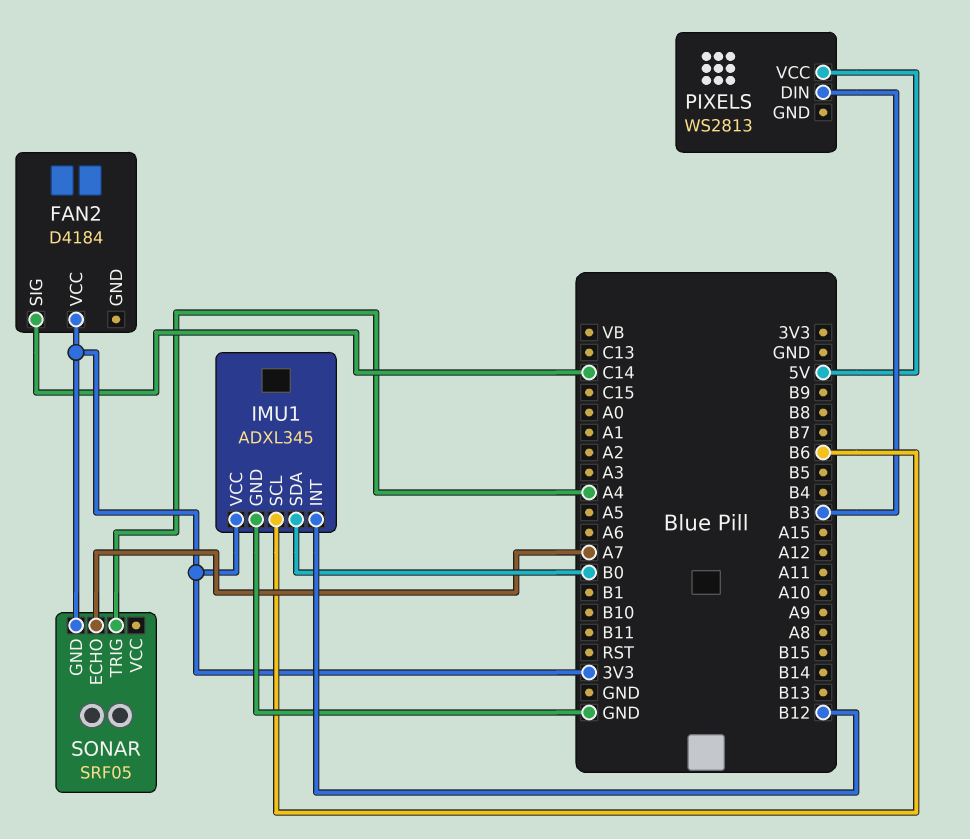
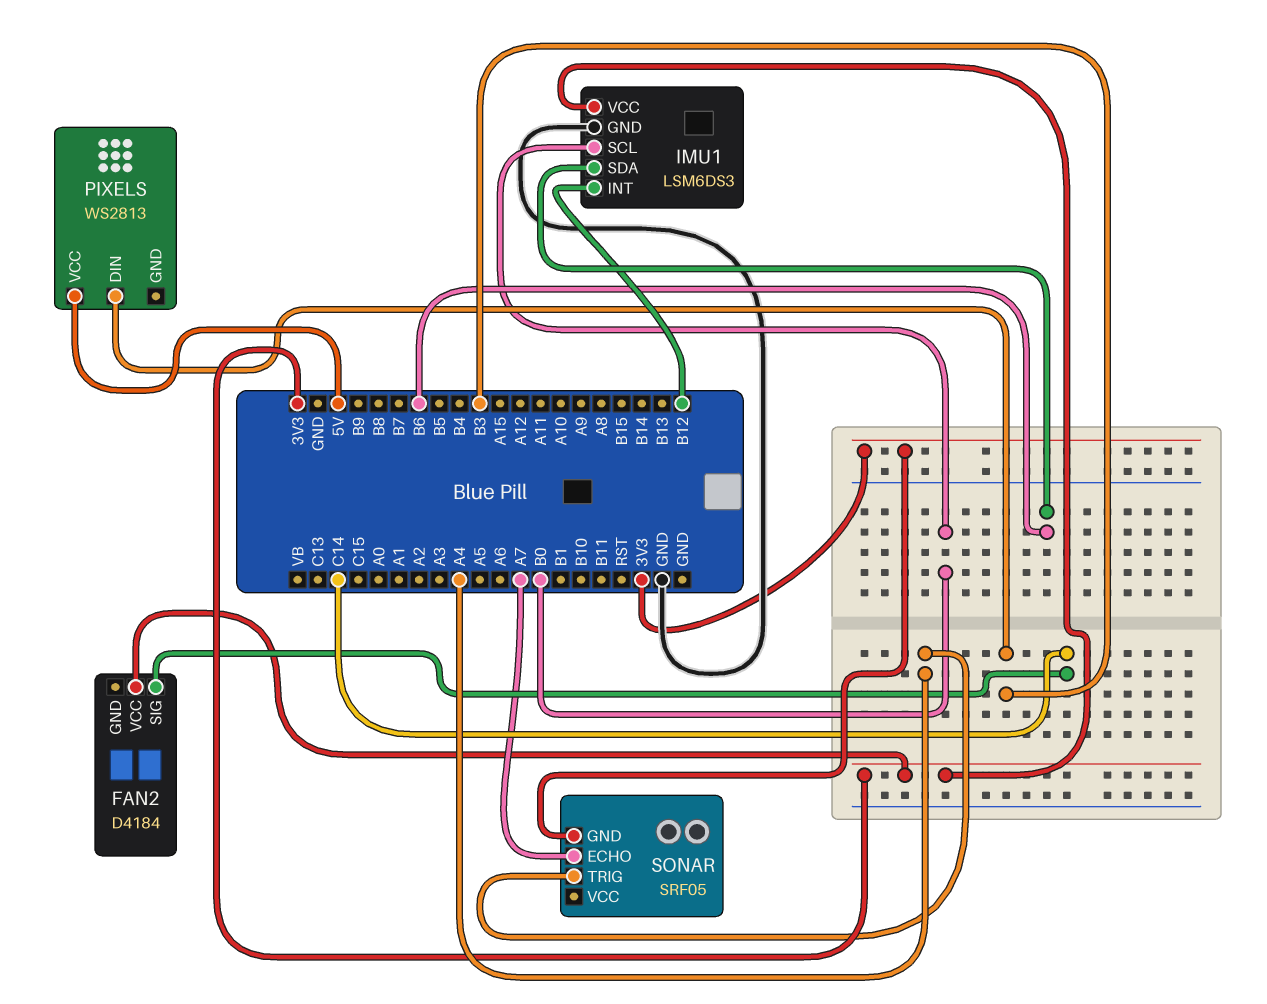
IMU1: ADXL345 -> LSM6DS3
IMU1 pin SCL: B6 -> B0
IMU1 pin SDA: B0 -> B6

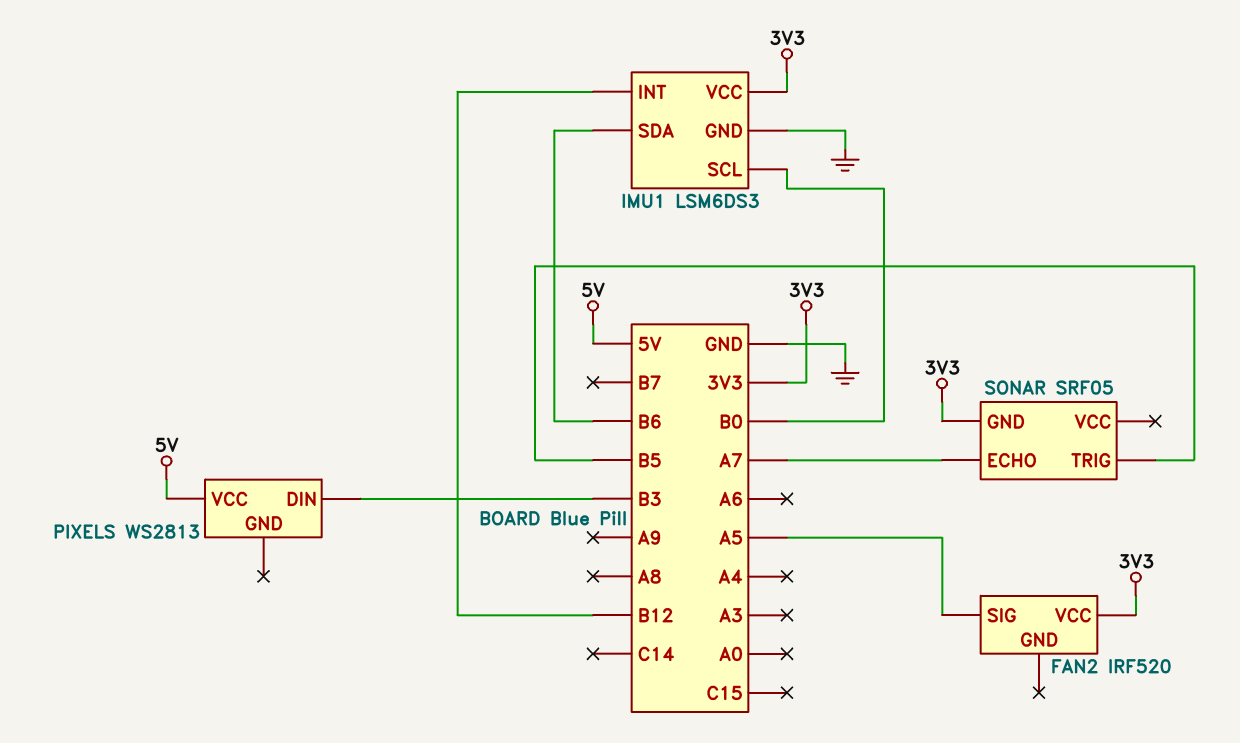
FAN2: D4184 -> IRF520
FAN2 pin SIG: C14 -> A5
SONAR pin TRIG: A4 -> B5

